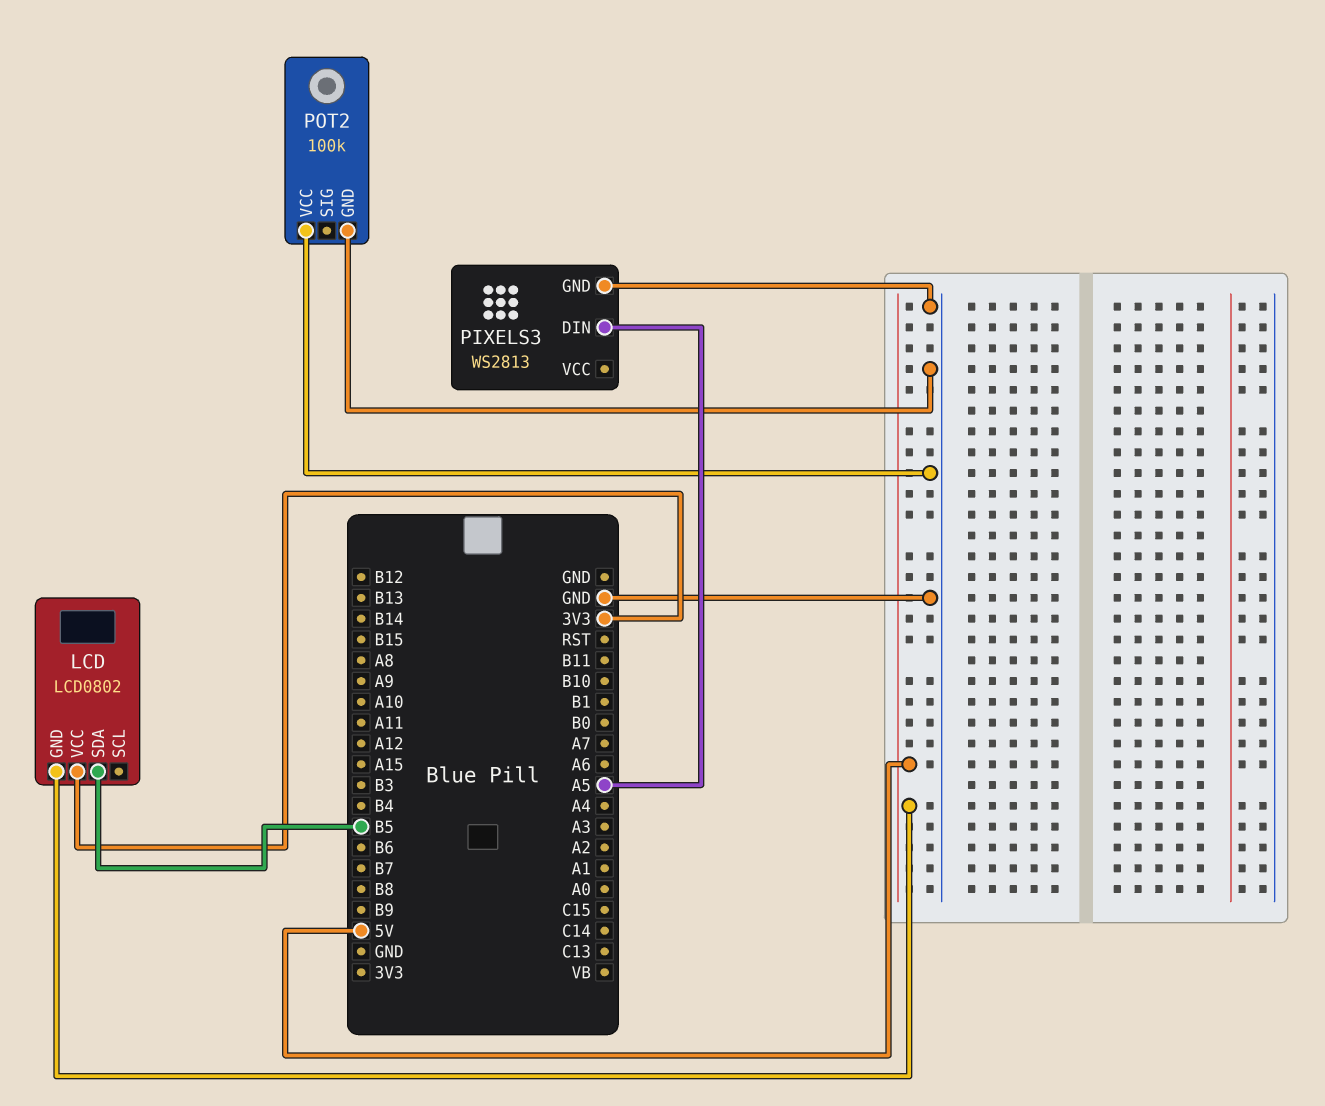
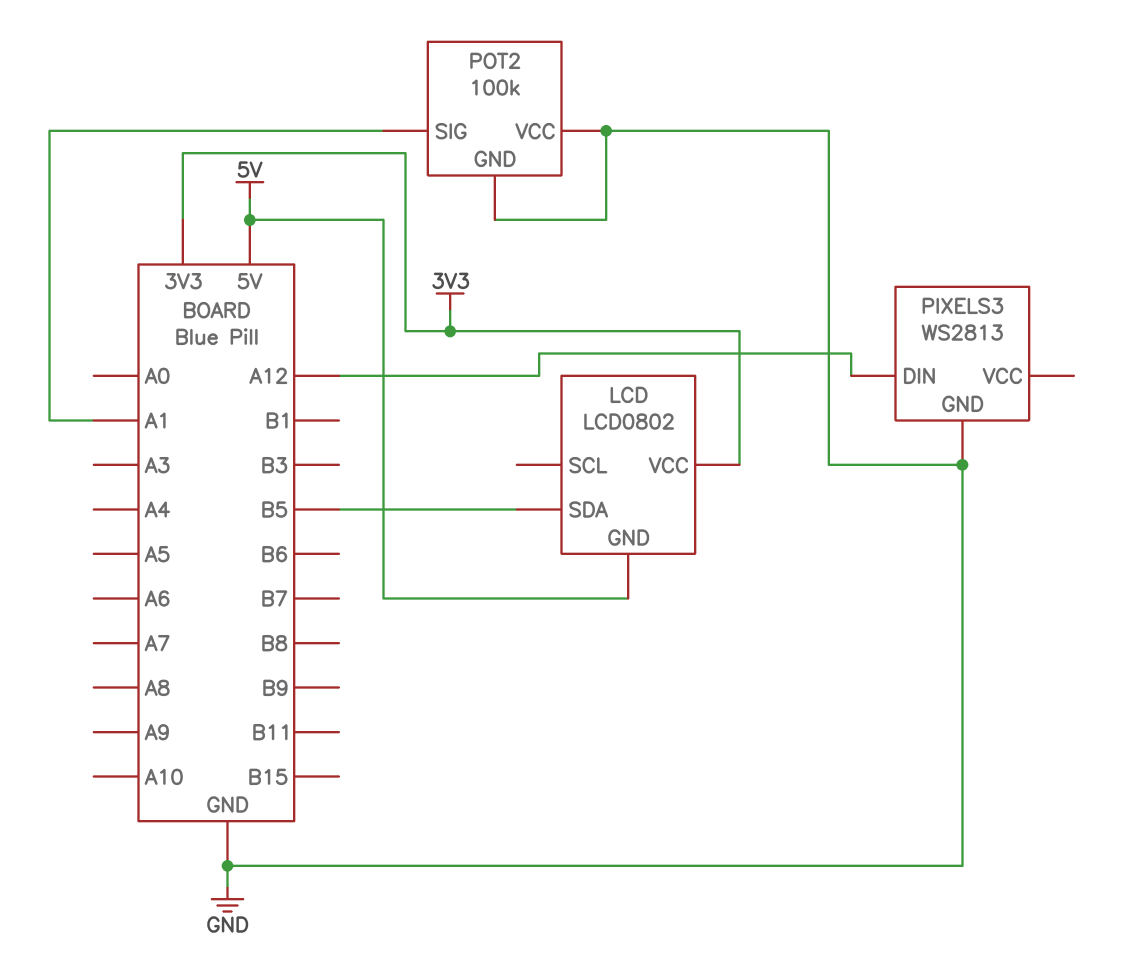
PIXELS3 pin DIN: A5 -> A12
POT2 pin SIG: none -> A1

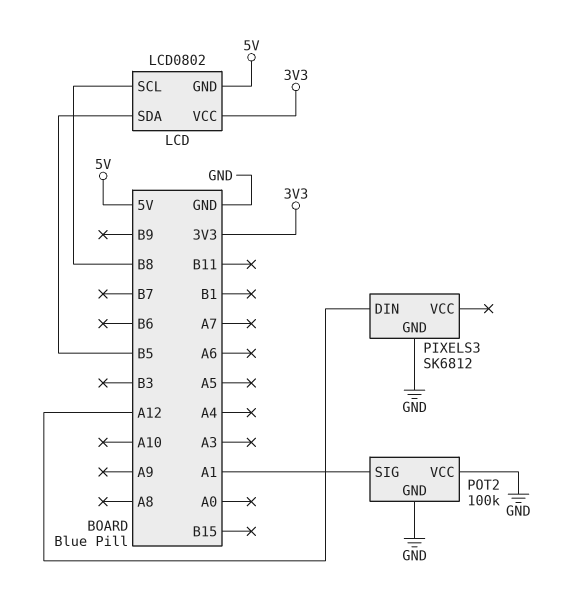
LCD pin SCL: none -> B8
PIXELS3: WS2813 -> SK6812

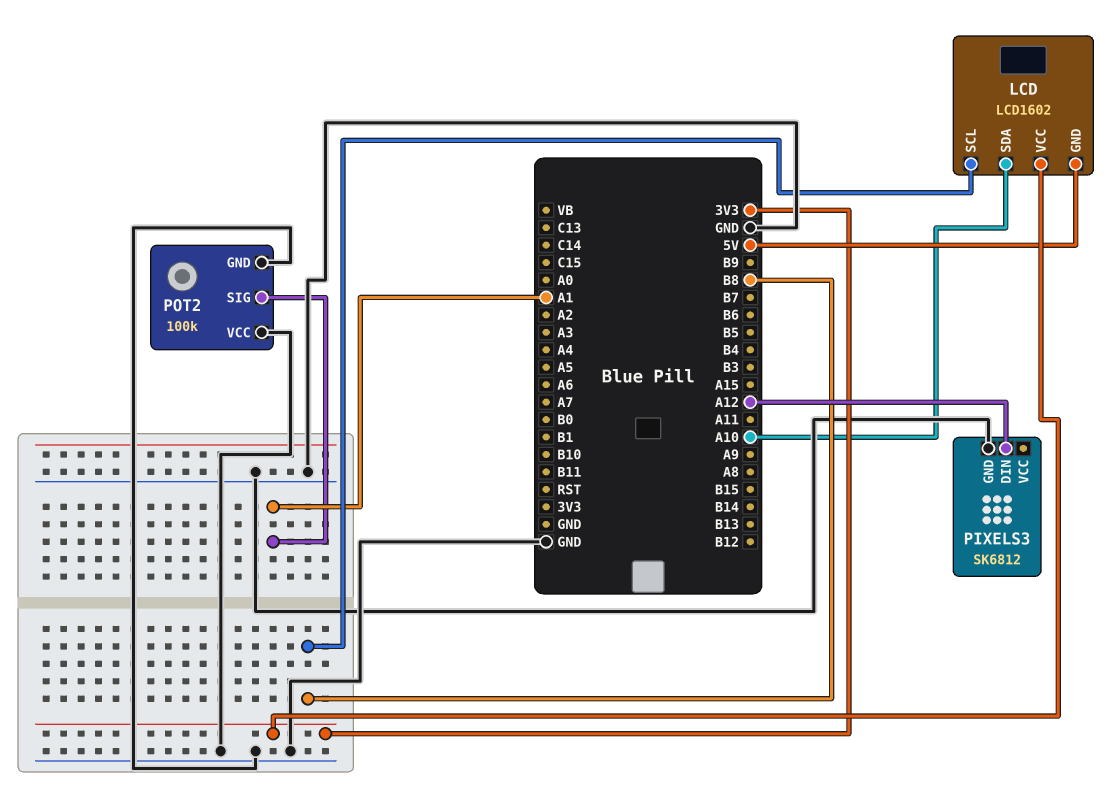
LCD: LCD0802 -> LCD1602
LCD pin SDA: B5 -> A10

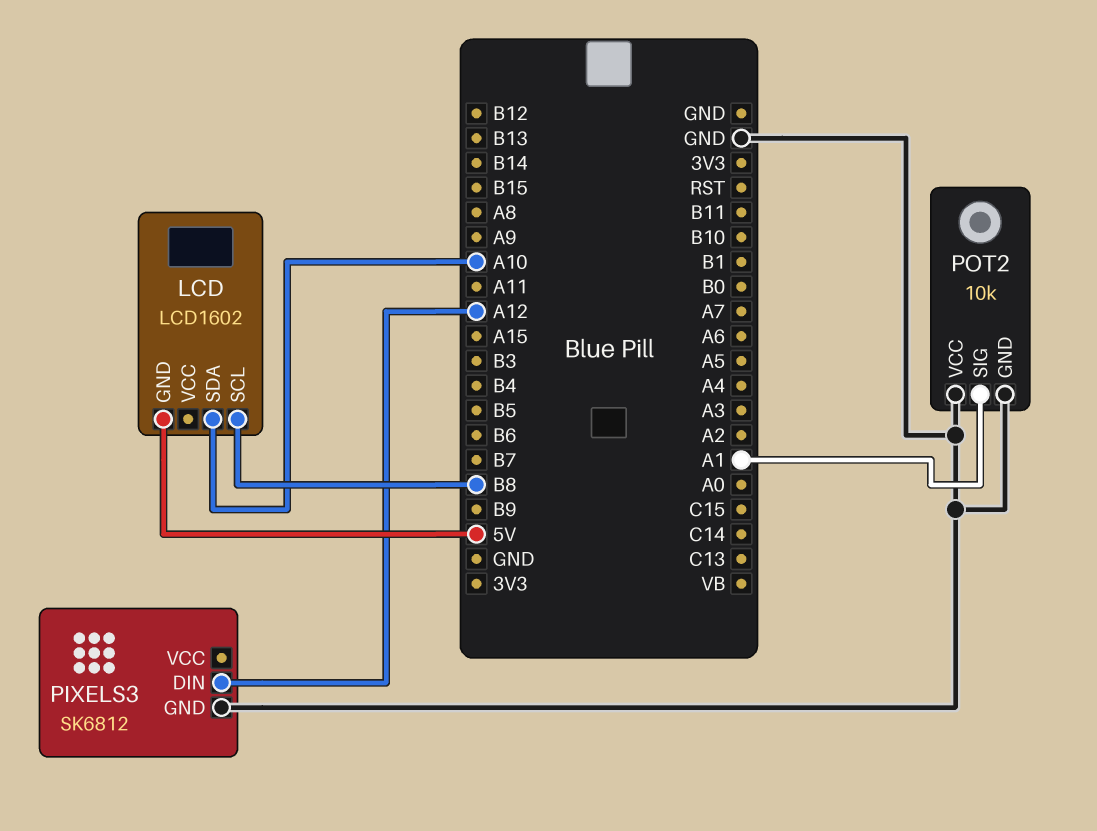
LCD pin VCC: 3V3 -> none
POT2: 100k -> 10k

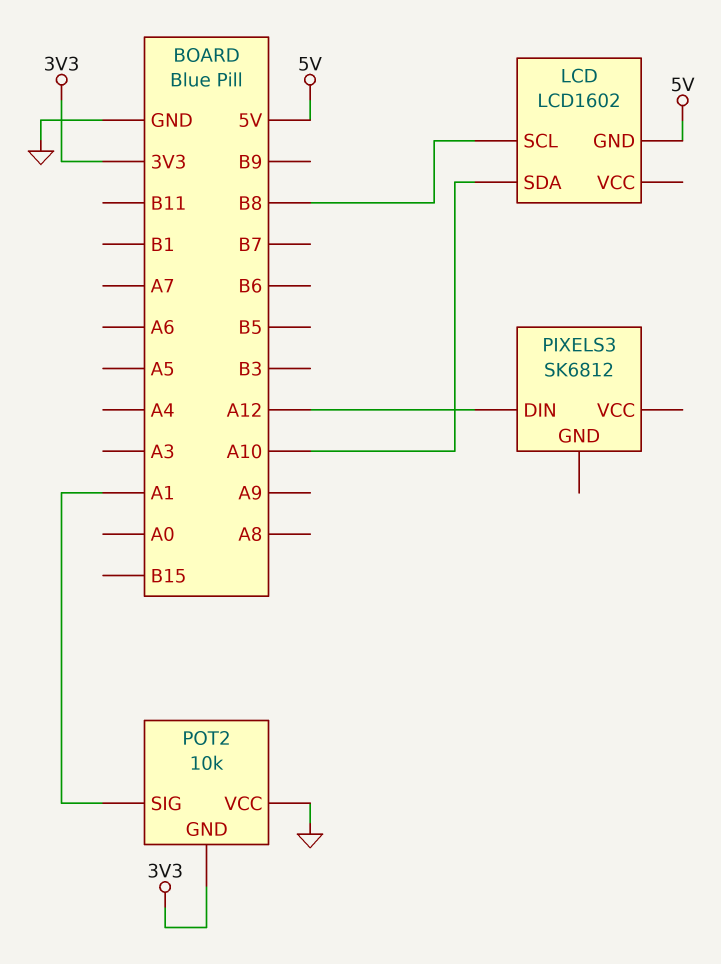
PIXELS3 pin GND: GND -> none
POT2 pin GND: GND -> 3V3

